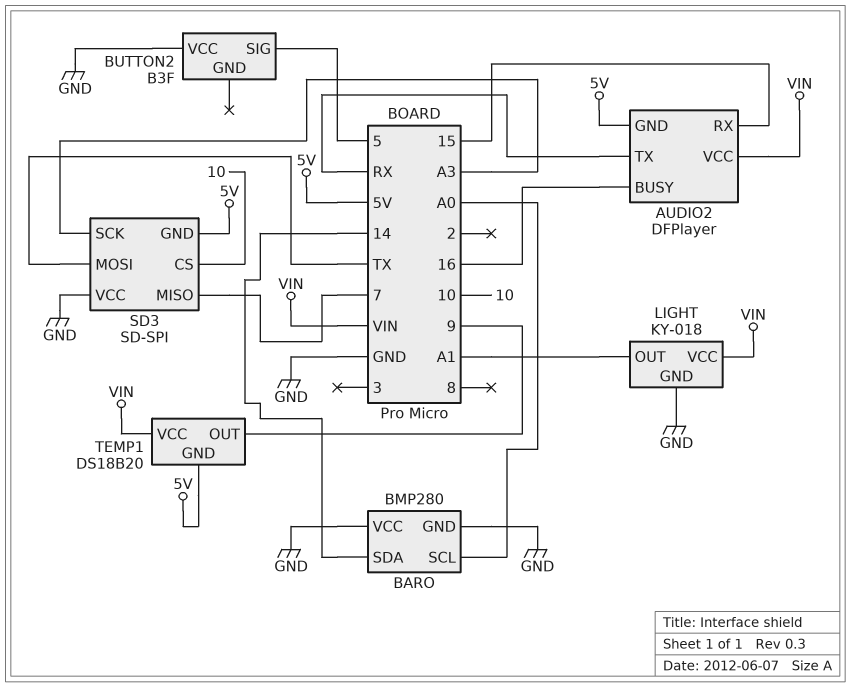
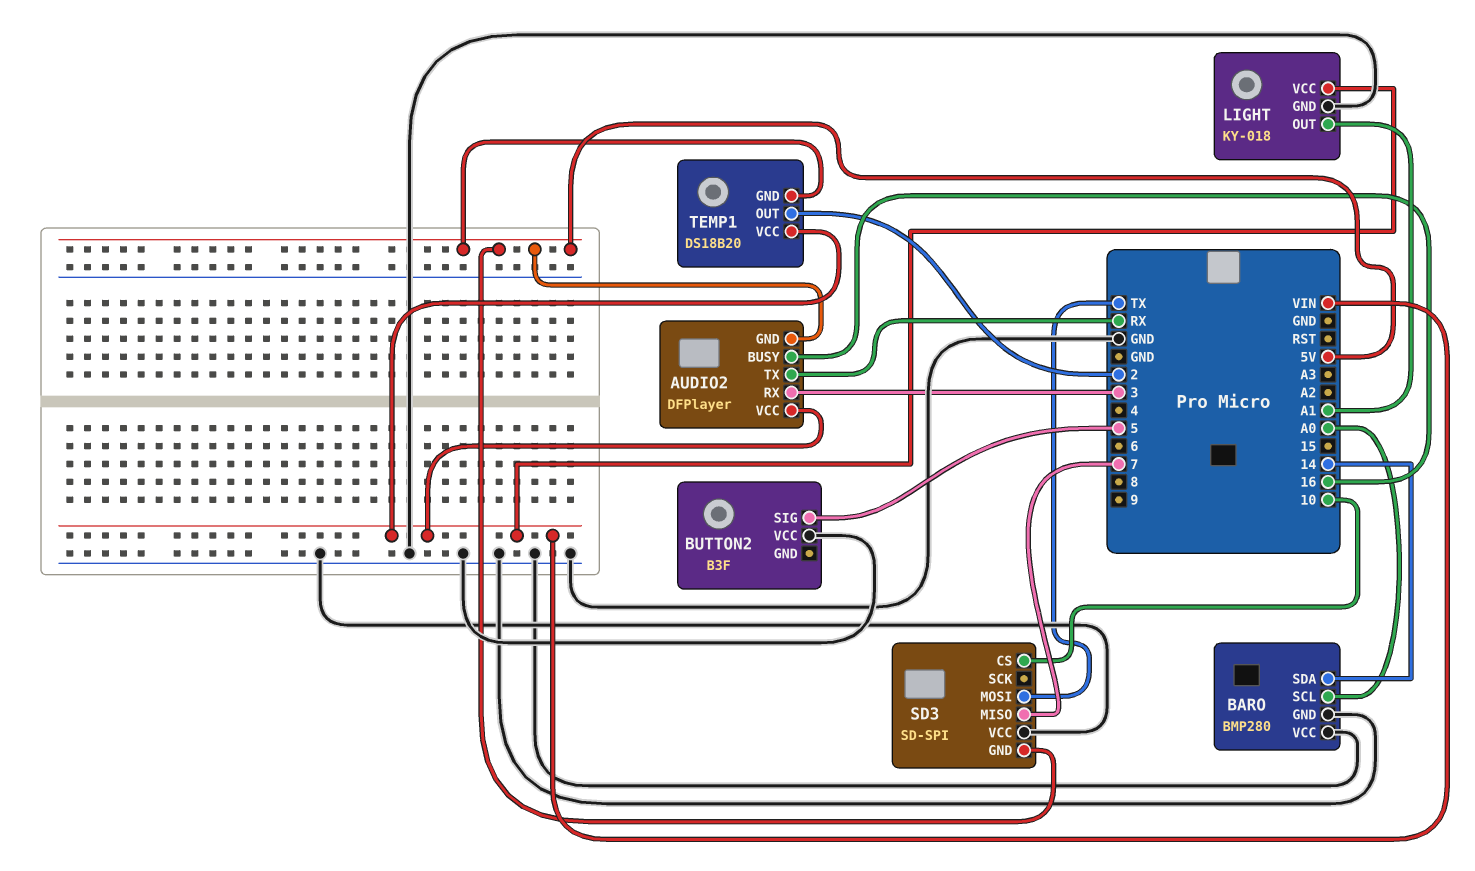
AUDIO2 pin RX: 15 -> 3
SD3 pin SCK: A3 -> none
TEMP1 pin OUT: 9 -> 2

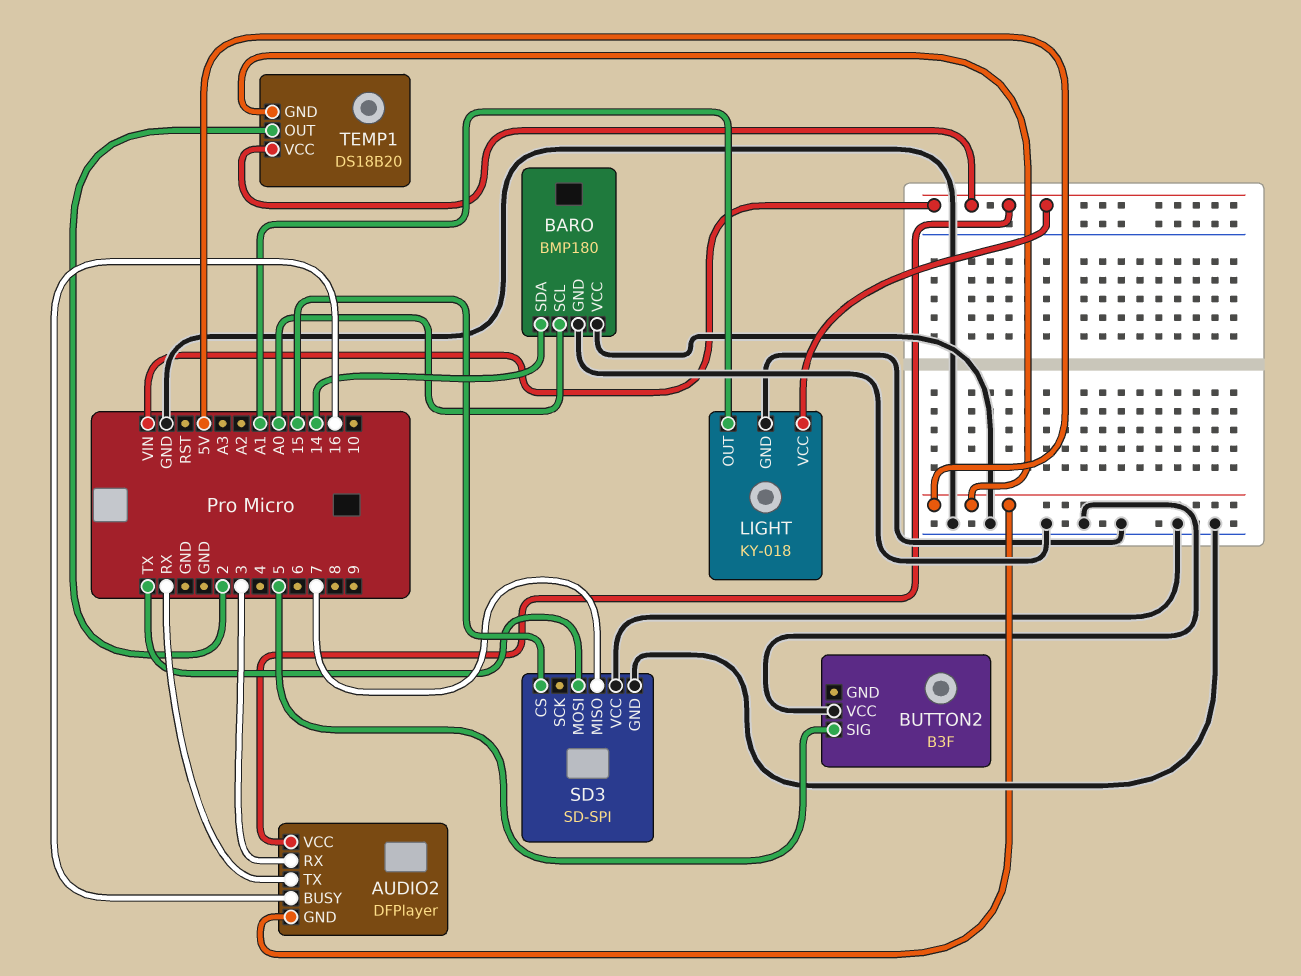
BARO: BMP280 -> BMP180
SD3 pin CS: 10 -> 15
SD3 pin GND: 5V -> GND

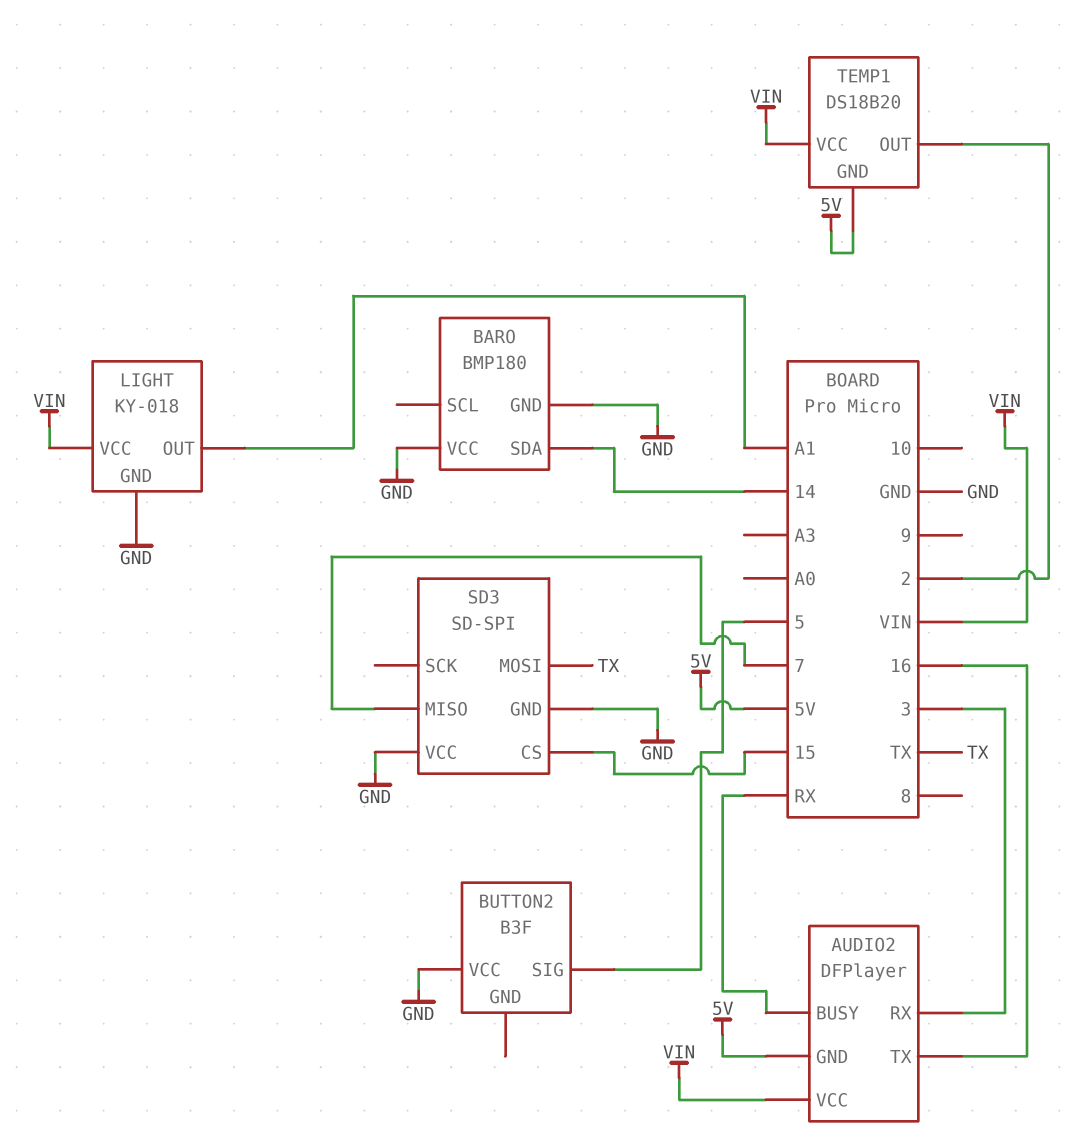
AUDIO2 pin BUSY: 16 -> RX
AUDIO2 pin TX: RX -> 16
BARO pin SCL: A0 -> none

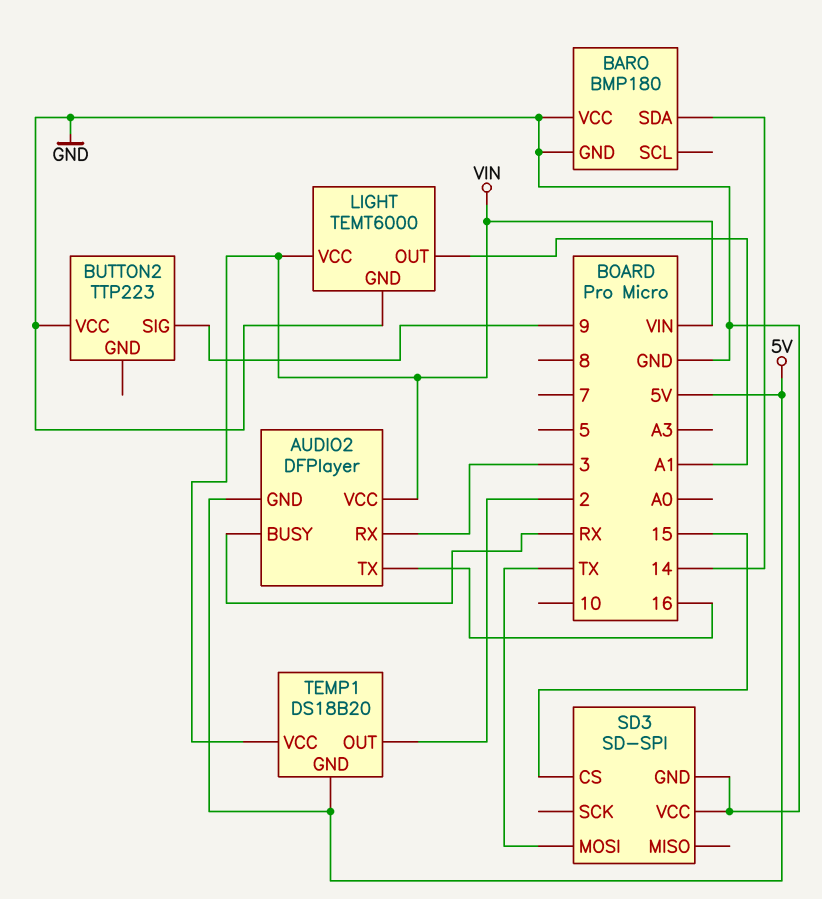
BUTTON2: B3F -> TTP223
BUTTON2 pin SIG: 5 -> 9
LIGHT: KY-018 -> TEMT6000
SD3 pin MISO: 7 -> none

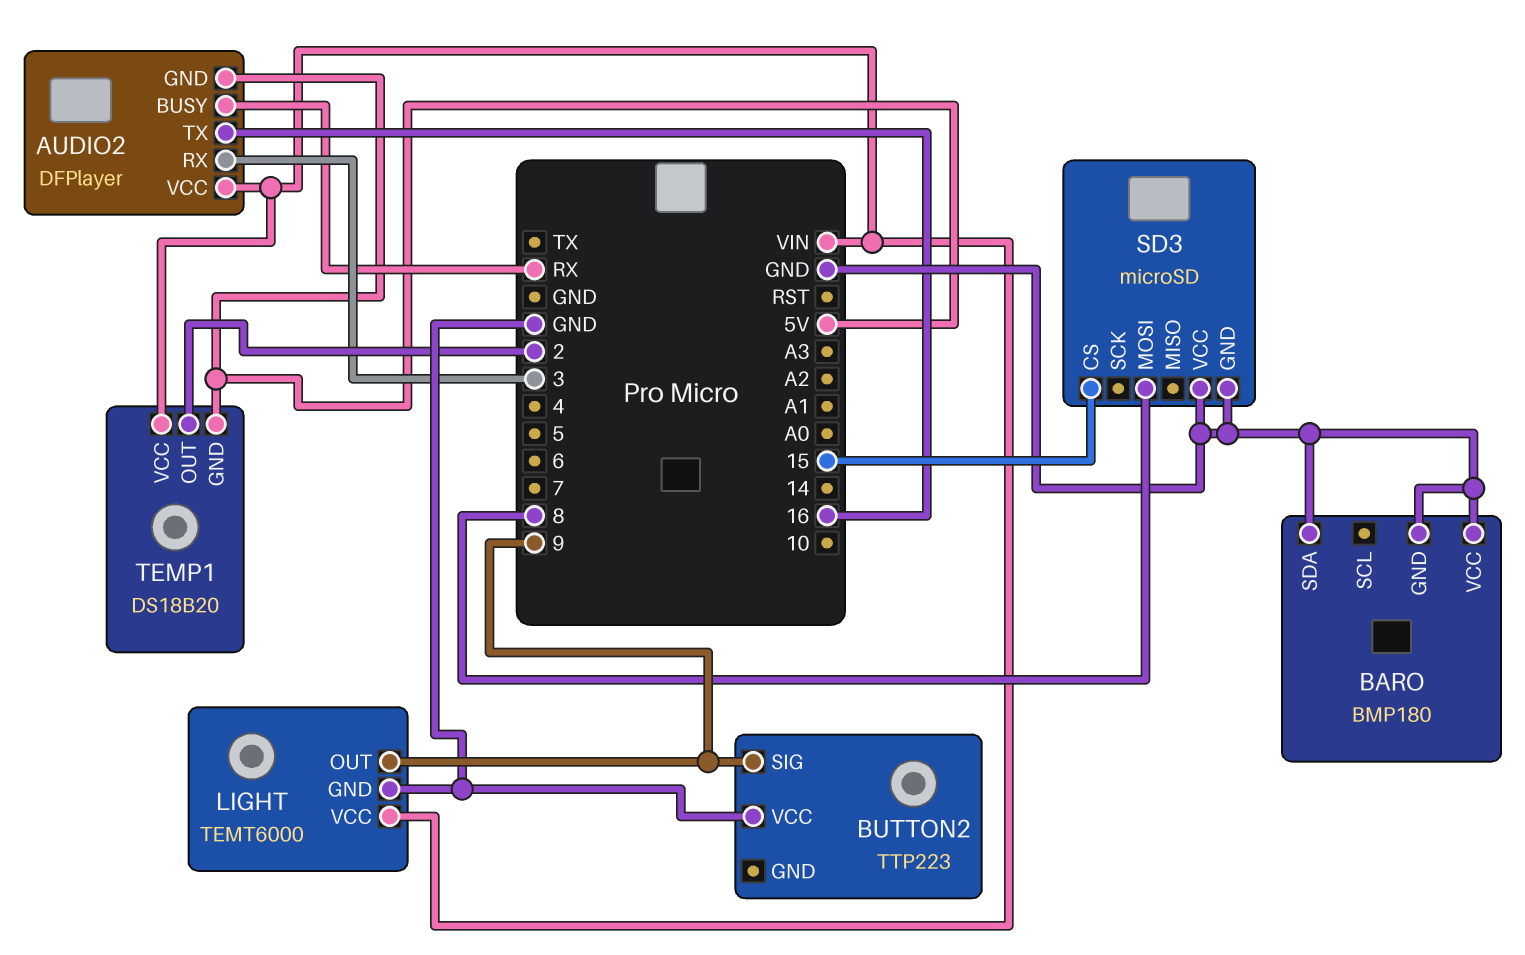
BARO pin SDA: 14 -> GND
LIGHT pin OUT: A1 -> 9
SD3: SD-SPI -> microSD
SD3 pin MOSI: TX -> 8

